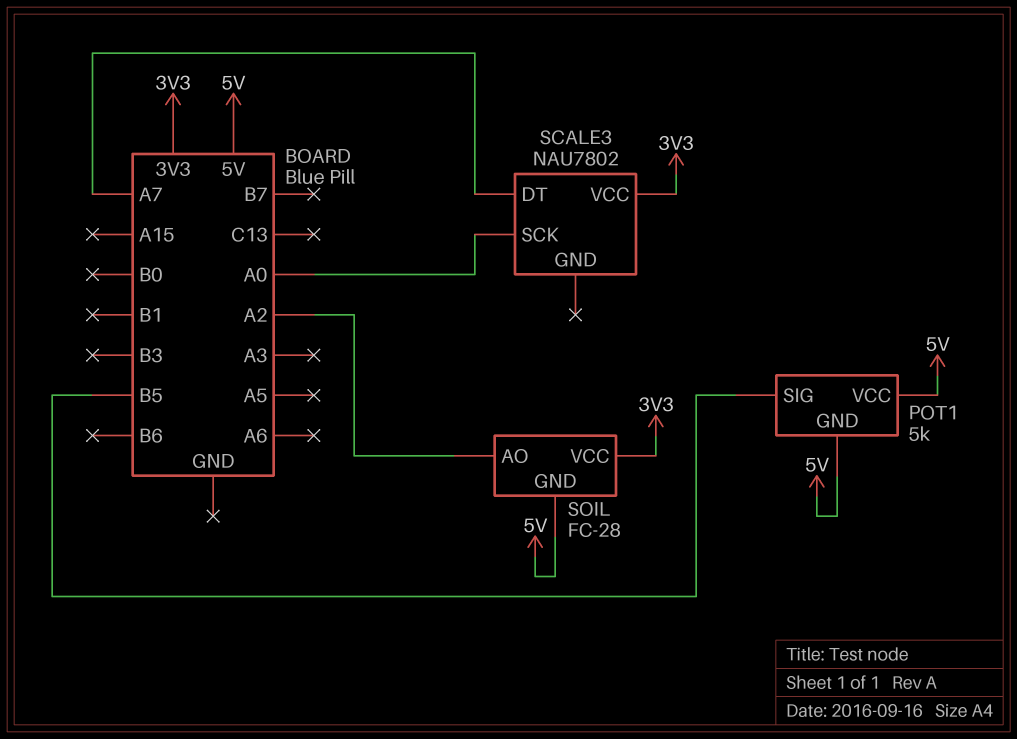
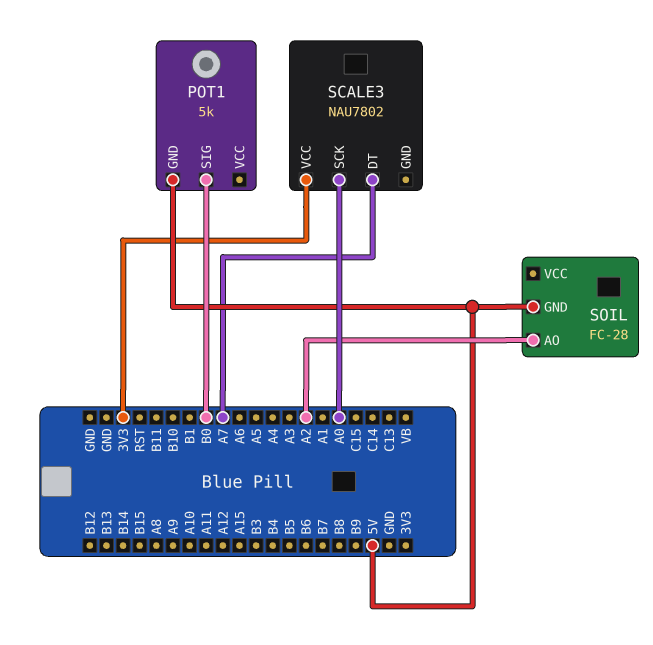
POT1 pin SIG: B5 -> B0
POT1 pin VCC: 5V -> none
SOIL pin VCC: 3V3 -> none

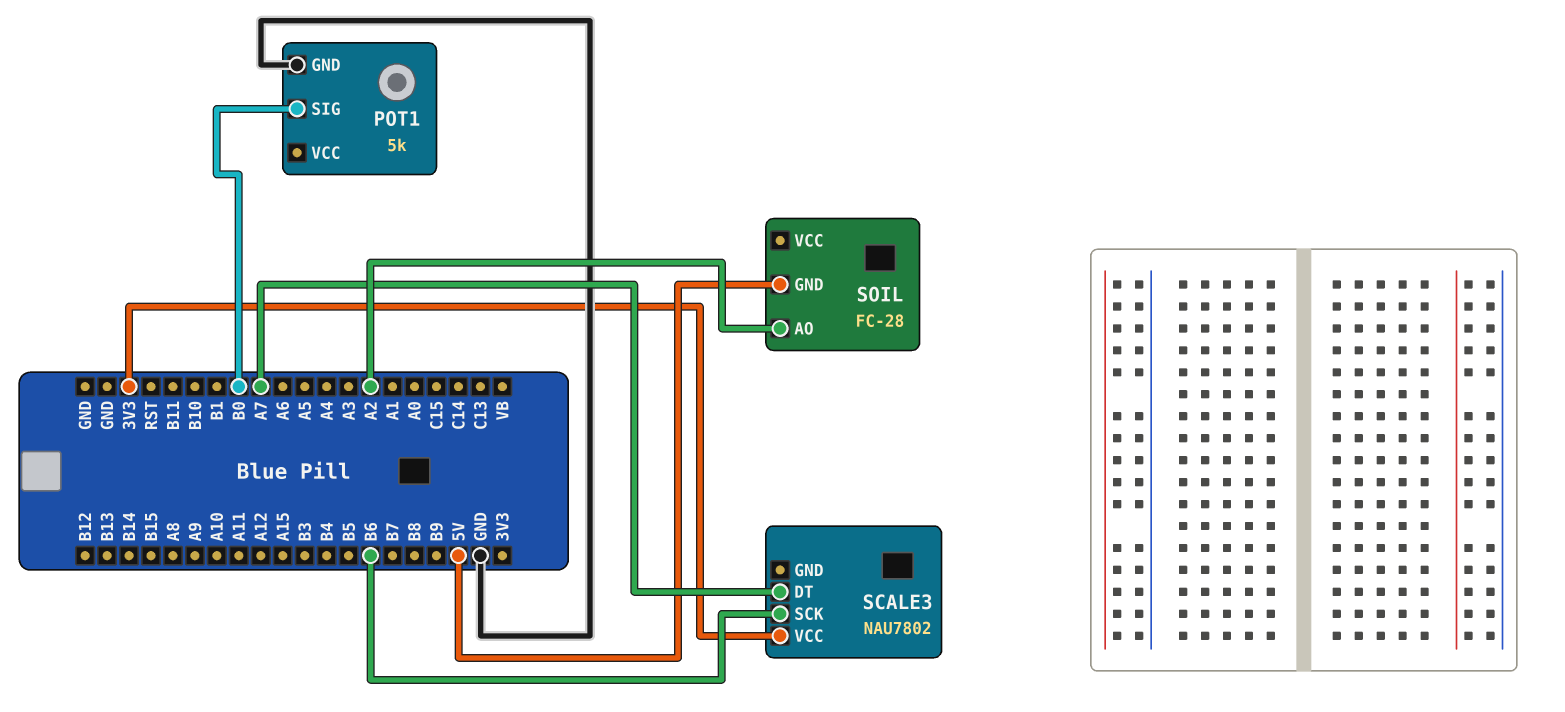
POT1 pin GND: 5V -> GND
SCALE3 pin SCK: A0 -> B6

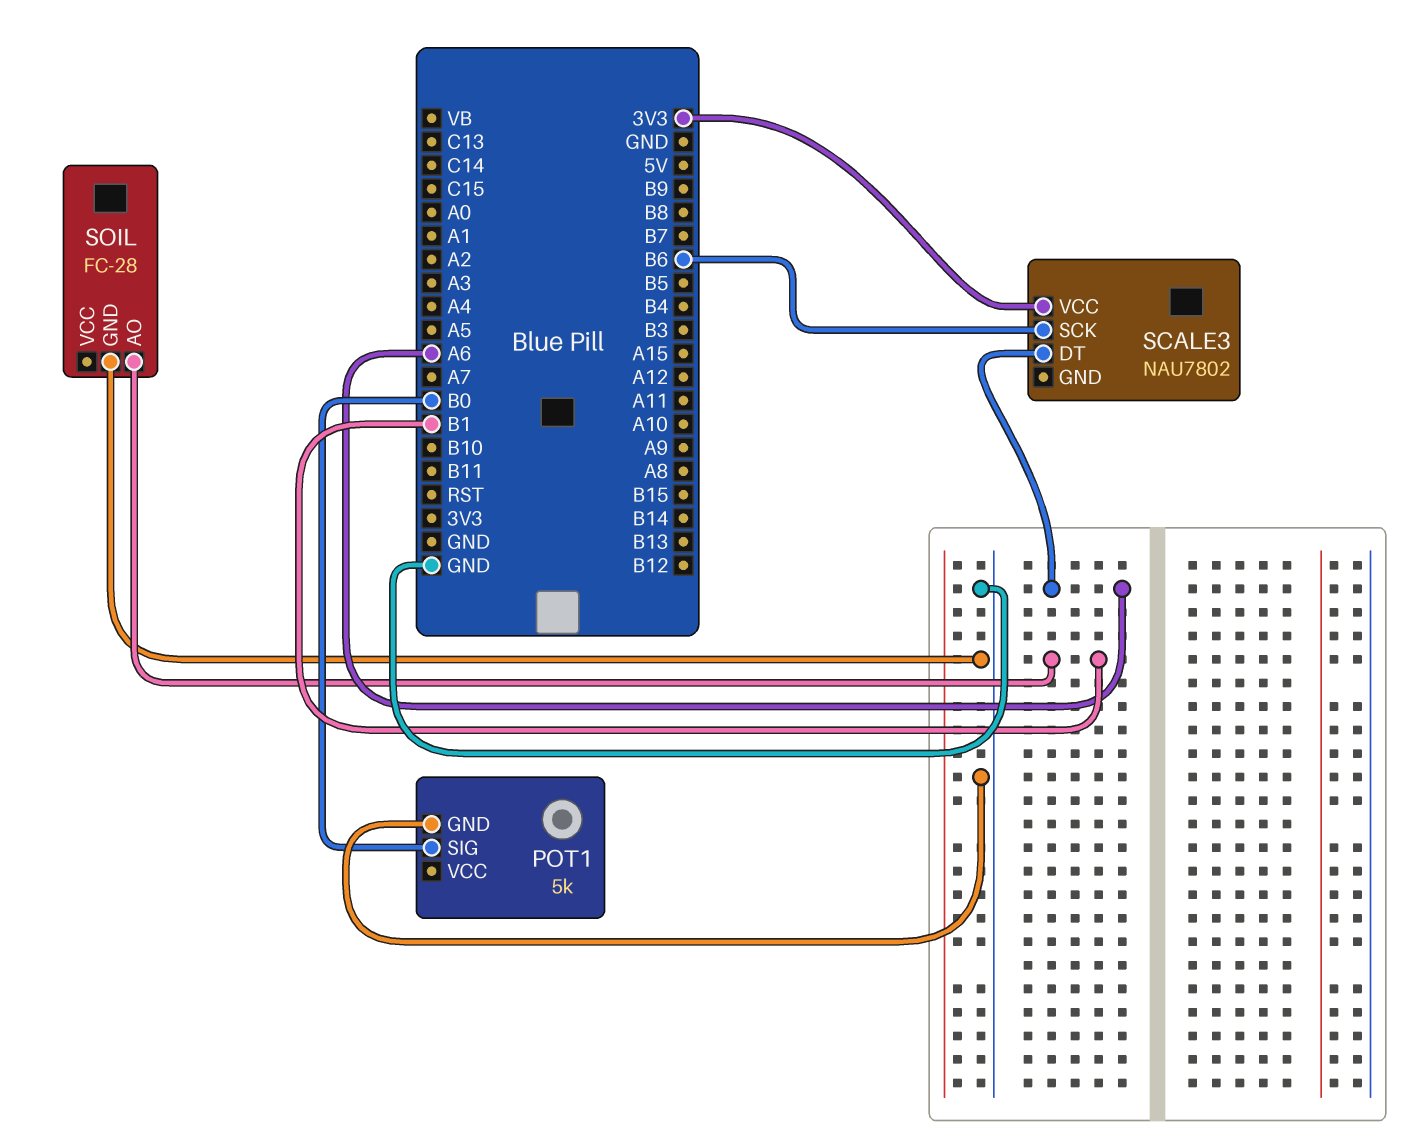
SCALE3 pin DT: A7 -> A6
SOIL pin AO: A2 -> B1
SOIL pin GND: 5V -> GND

